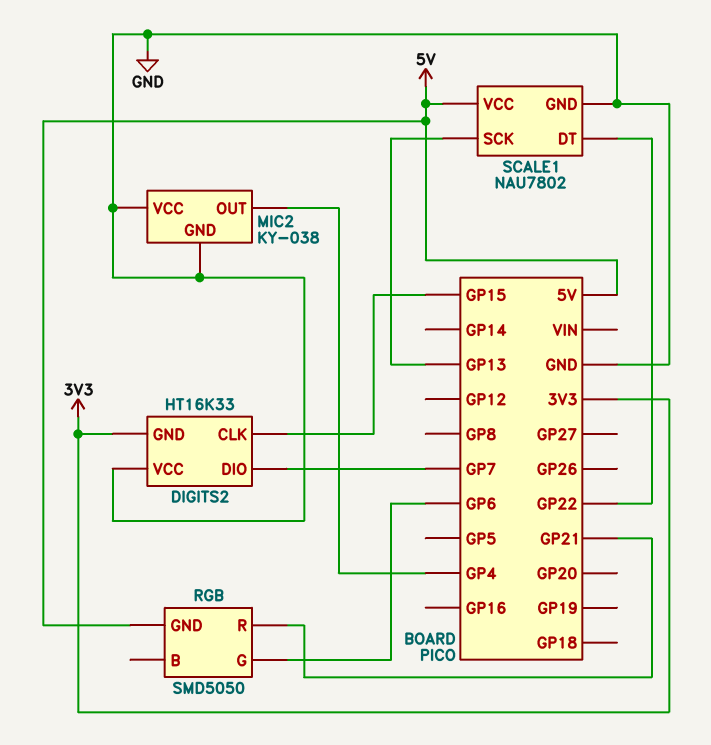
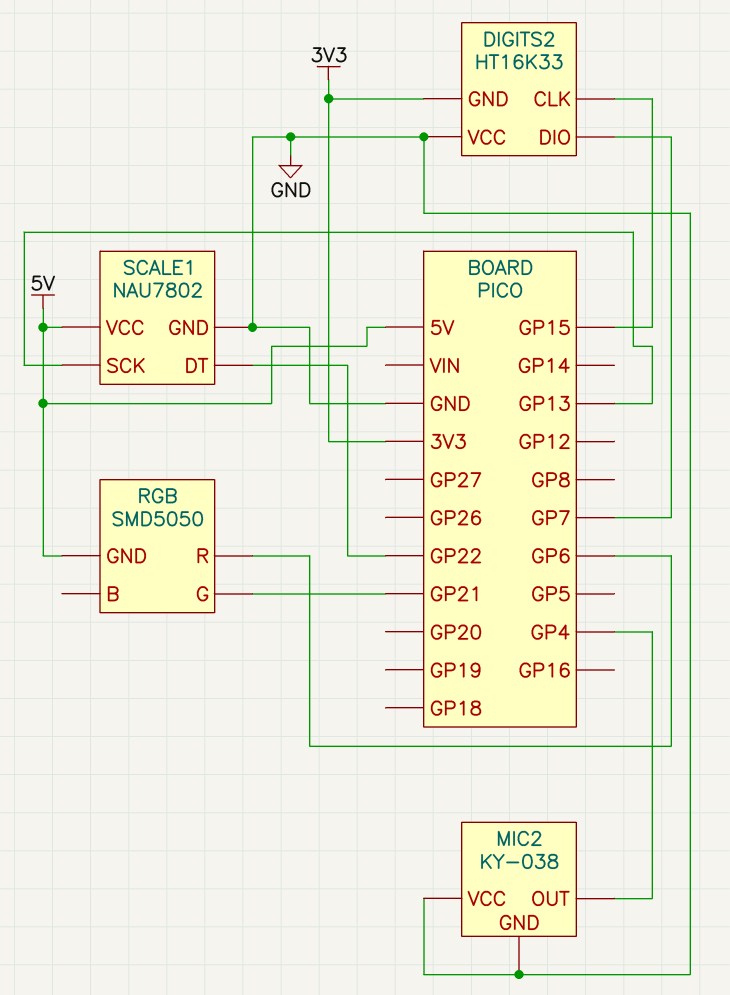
RGB pin G: GP6 -> GP21
RGB pin R: GP21 -> GP6

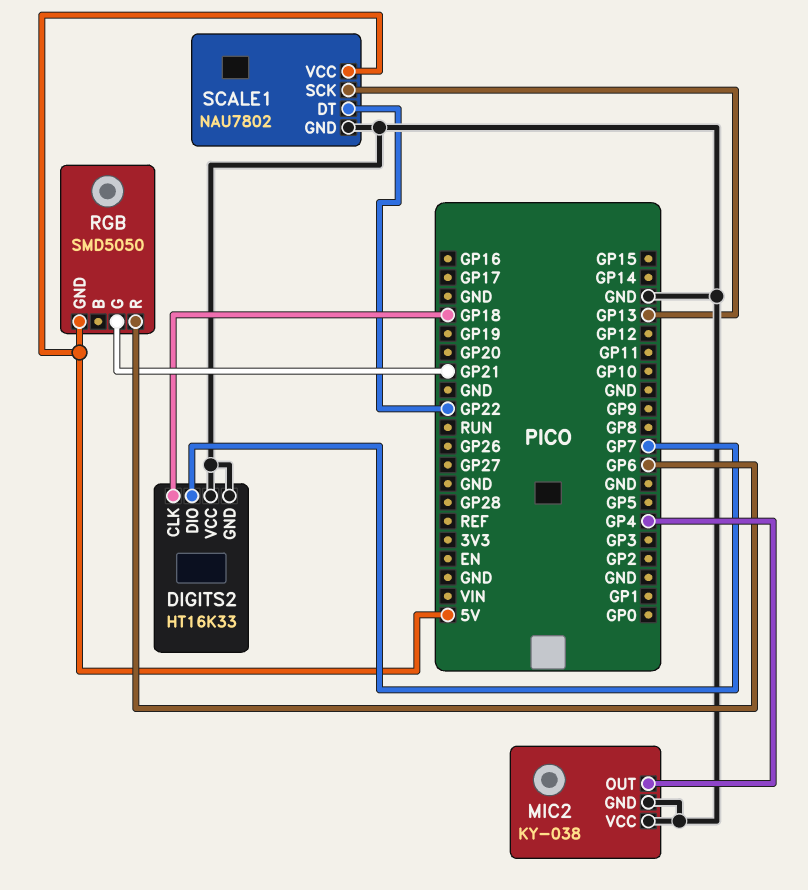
DIGITS2 pin CLK: GP15 -> GP18
DIGITS2 pin GND: 3V3 -> GND

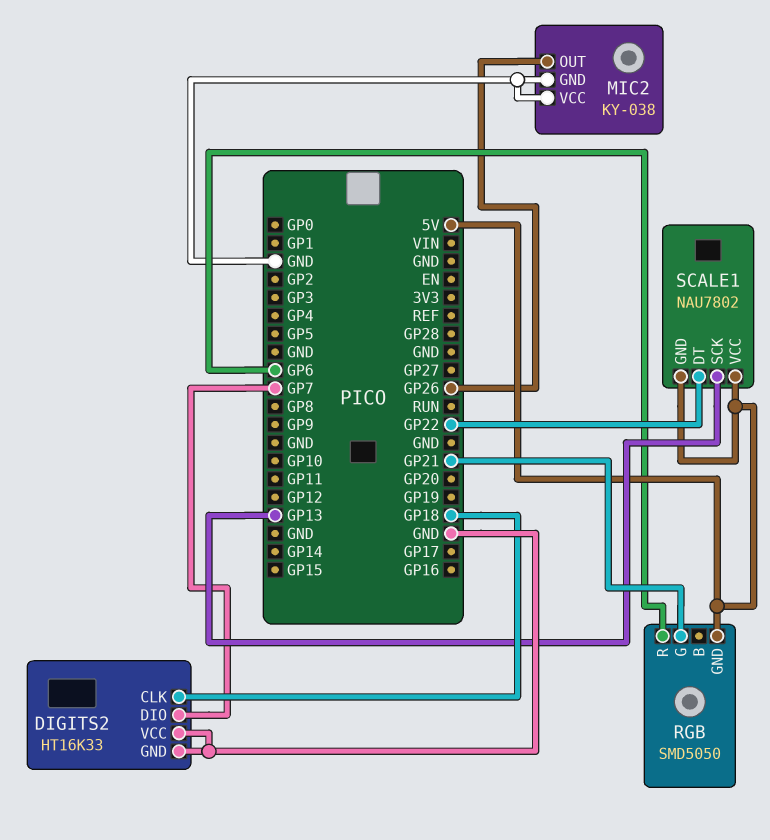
MIC2 pin OUT: GP4 -> GP26
SCALE1 pin GND: GND -> 5V

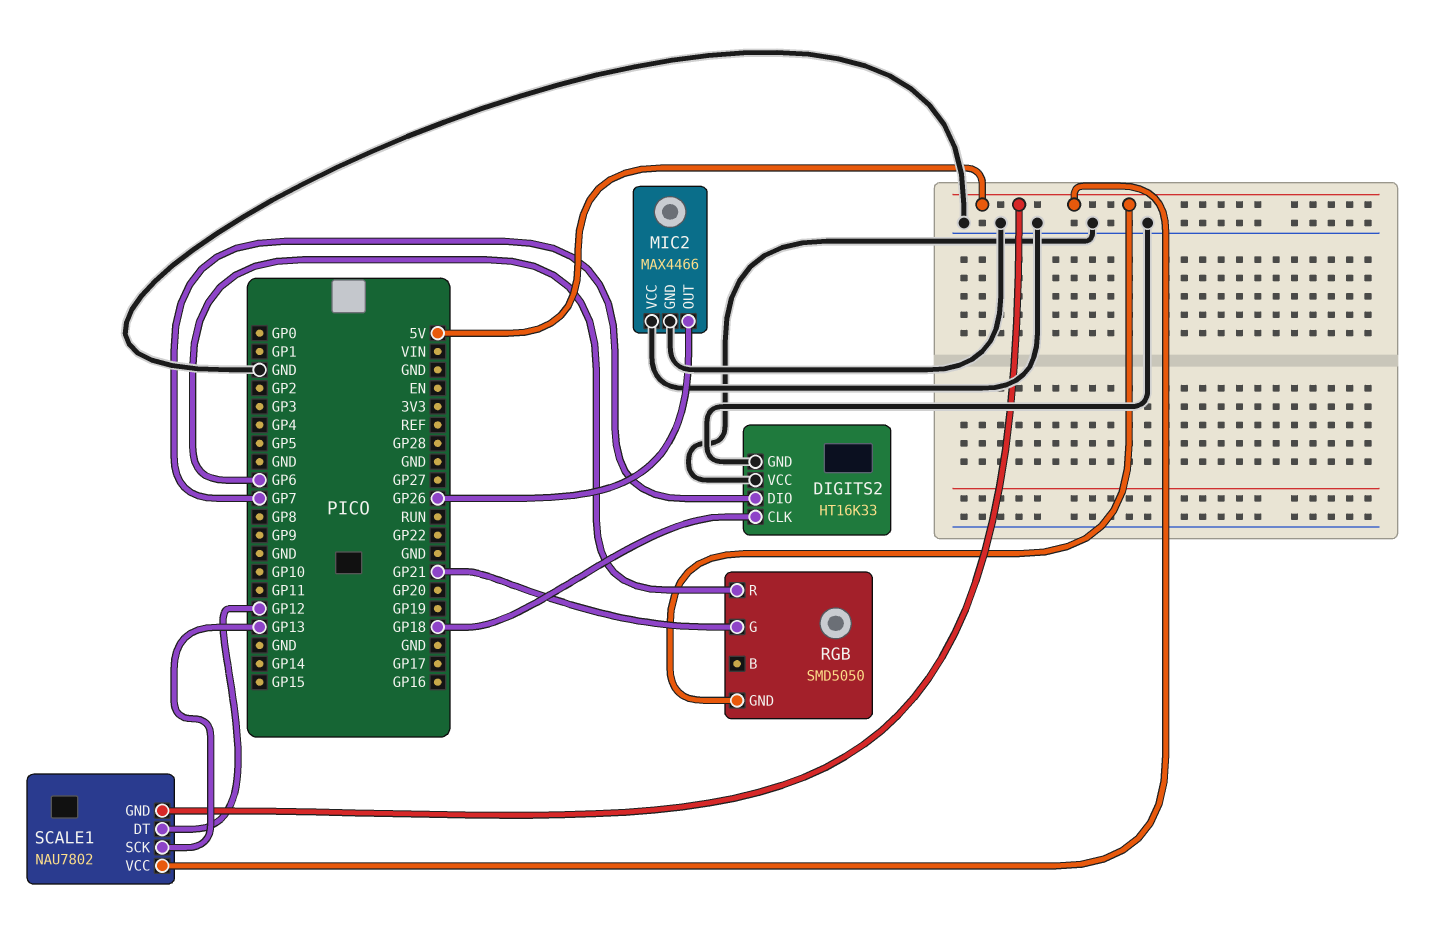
MIC2: KY-038 -> MAX4466
SCALE1 pin DT: GP22 -> GP12

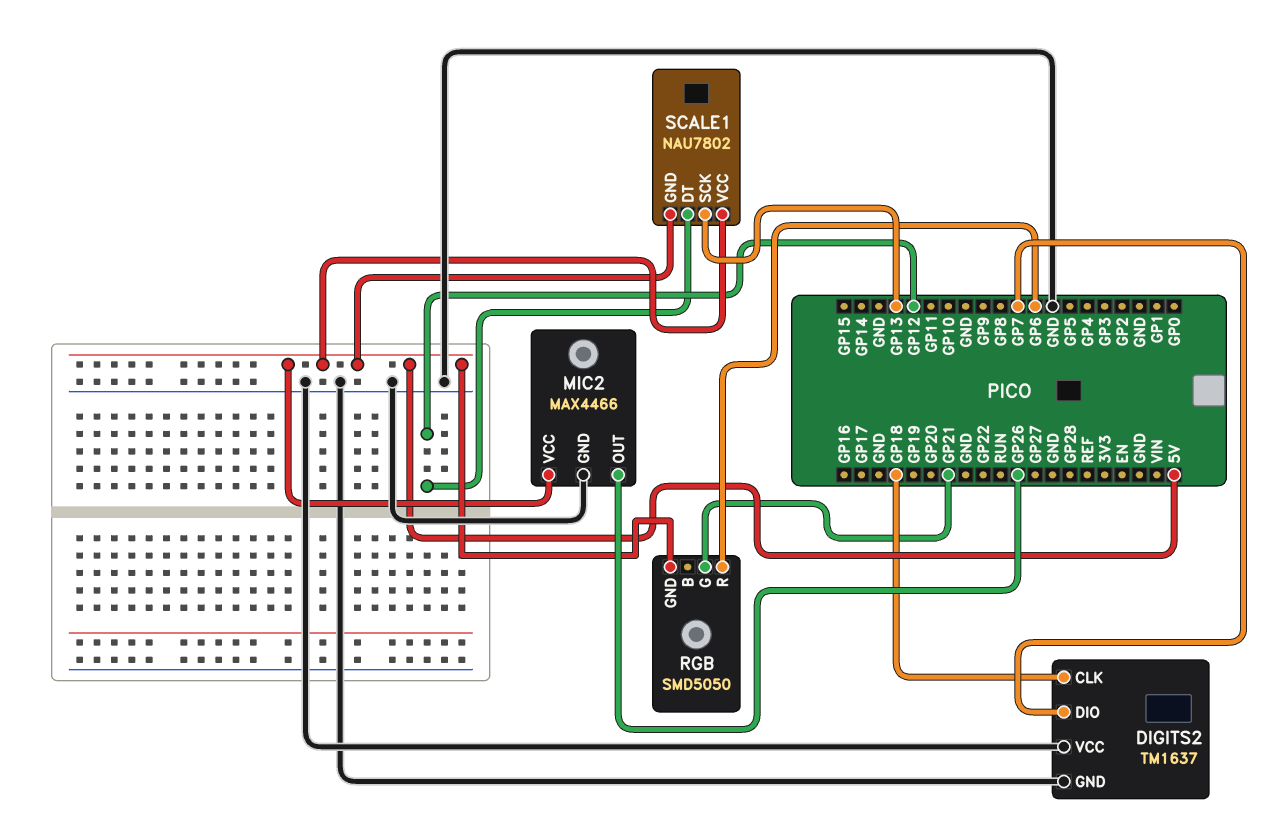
DIGITS2: HT16K33 -> TM1637
MIC2 pin VCC: GND -> 5V

